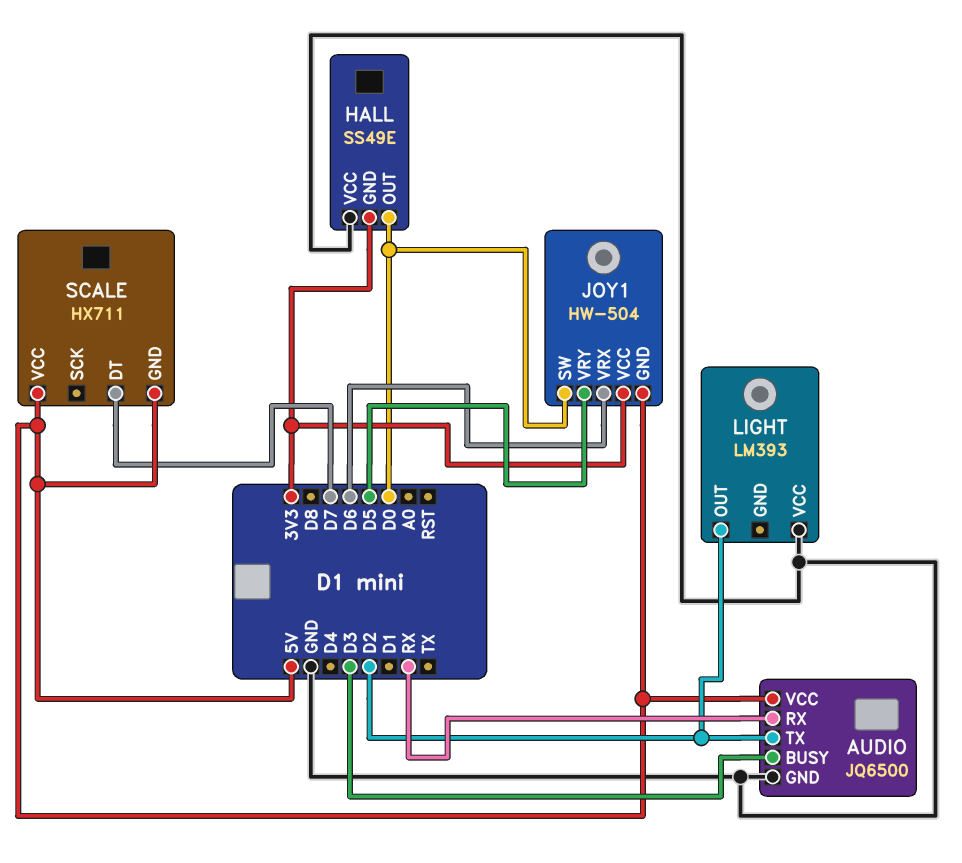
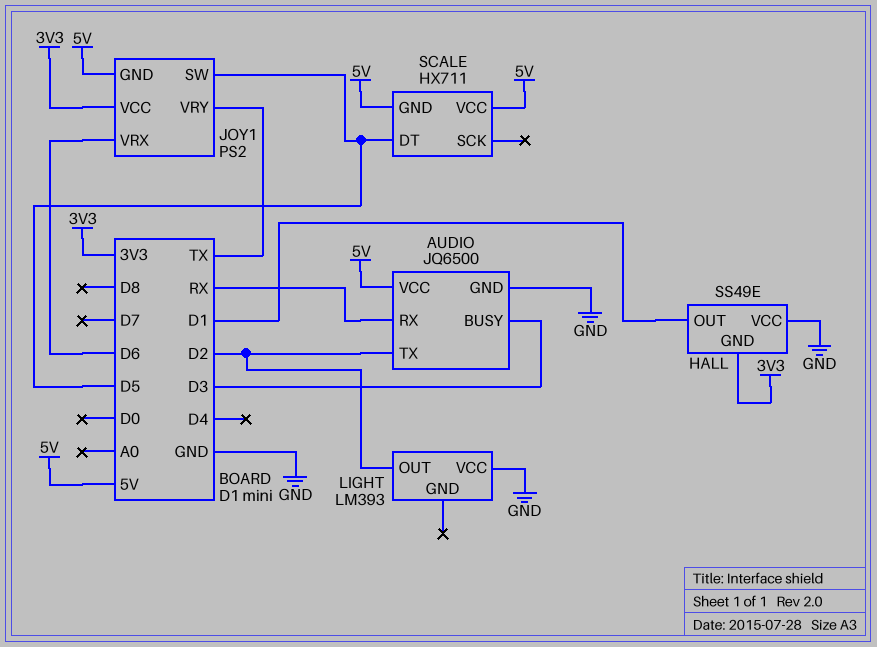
HALL pin OUT: D0 -> D1
JOY1: HW-504 -> PS2
JOY1 pin SW: D0 -> D5
JOY1 pin VRY: D5 -> TX
SCALE pin DT: D7 -> D5

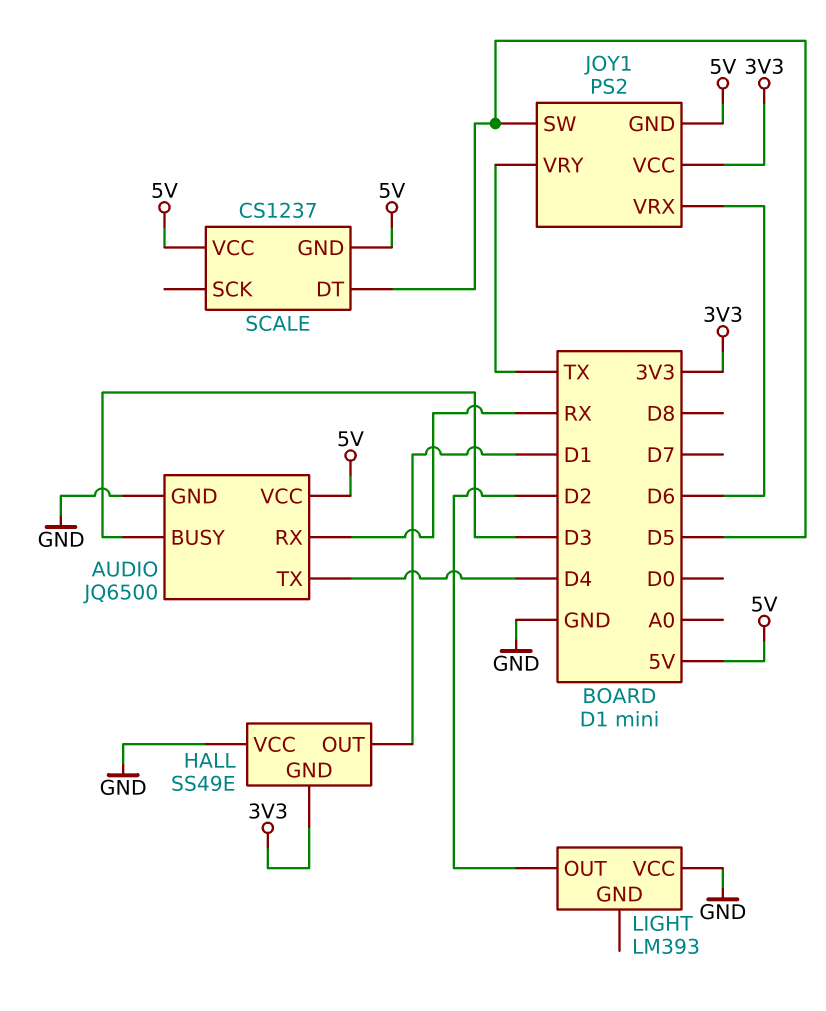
AUDIO pin TX: D2 -> D4
SCALE: HX711 -> CS1237

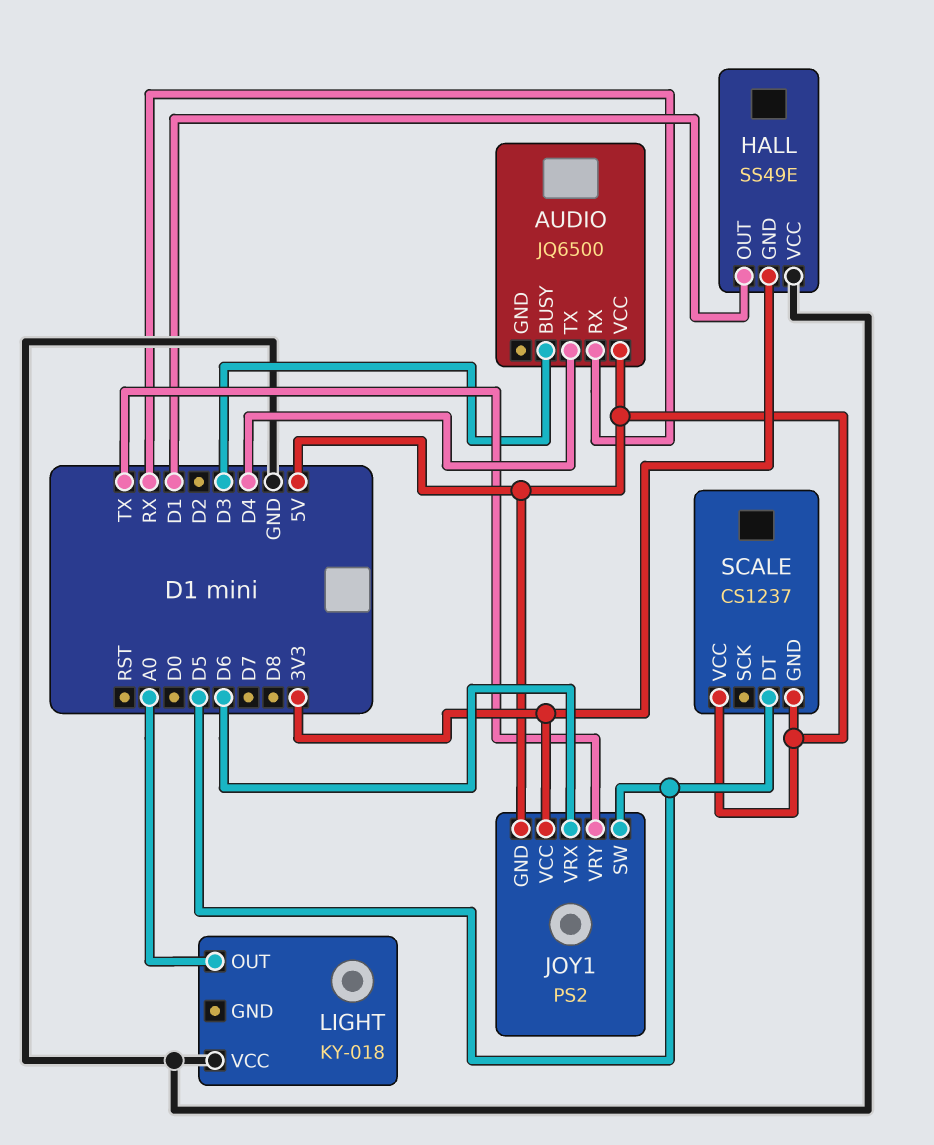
AUDIO pin GND: GND -> none
LIGHT: LM393 -> KY-018
LIGHT pin OUT: D2 -> A0

